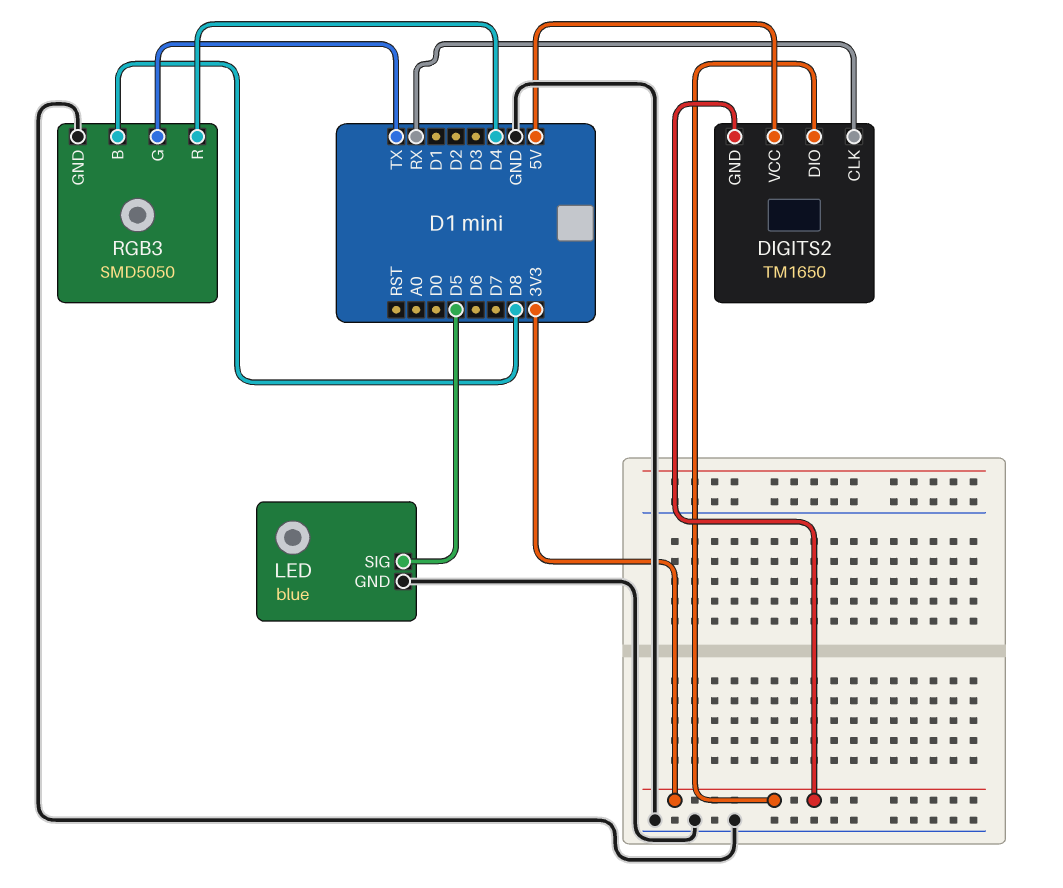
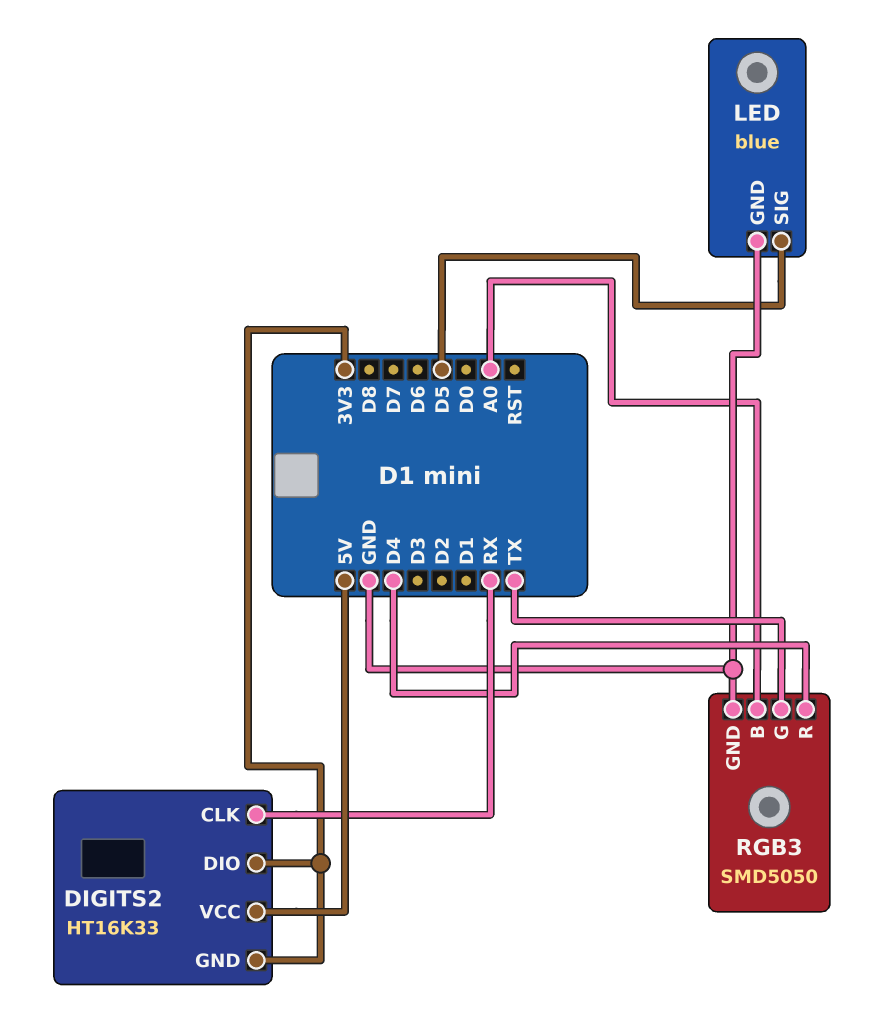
DIGITS2: TM1650 -> HT16K33
RGB3 pin B: D8 -> A0

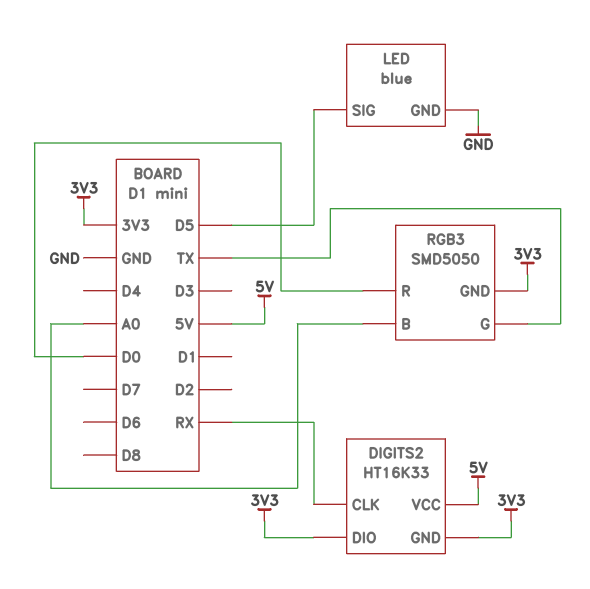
RGB3 pin GND: GND -> 3V3
RGB3 pin R: D4 -> D0

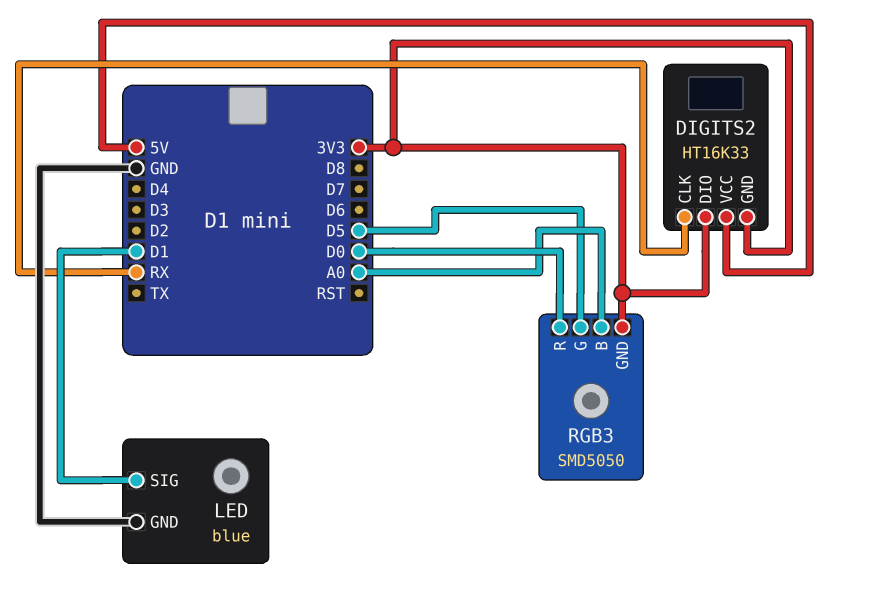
LED pin SIG: D5 -> D1
RGB3 pin G: TX -> D5

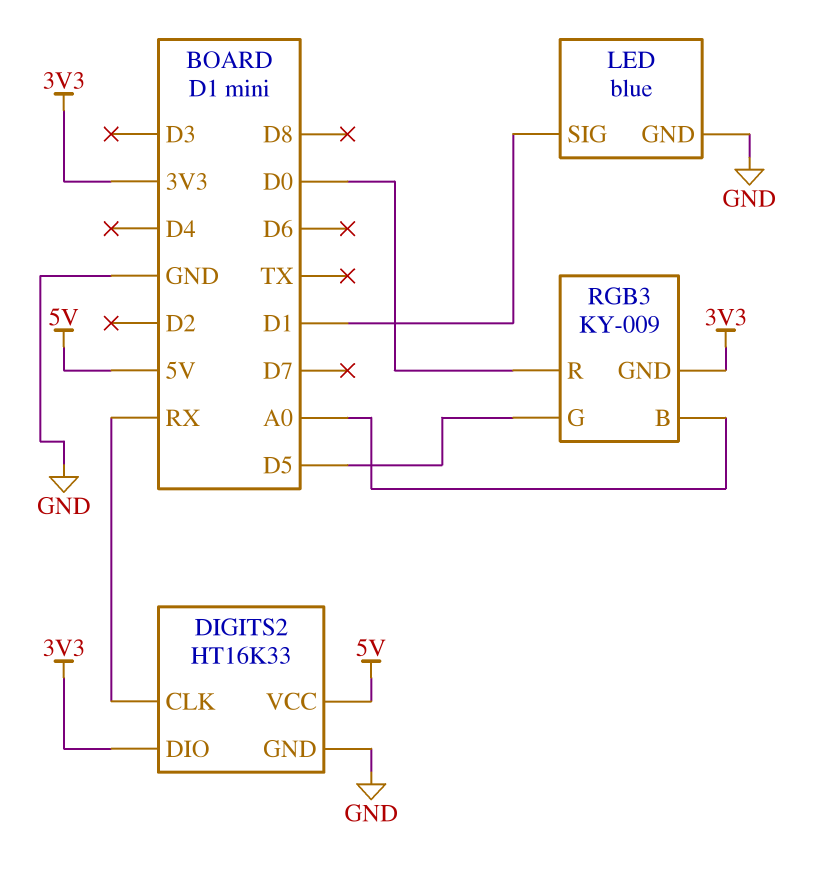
DIGITS2 pin GND: 3V3 -> GND
RGB3: SMD5050 -> KY-009

